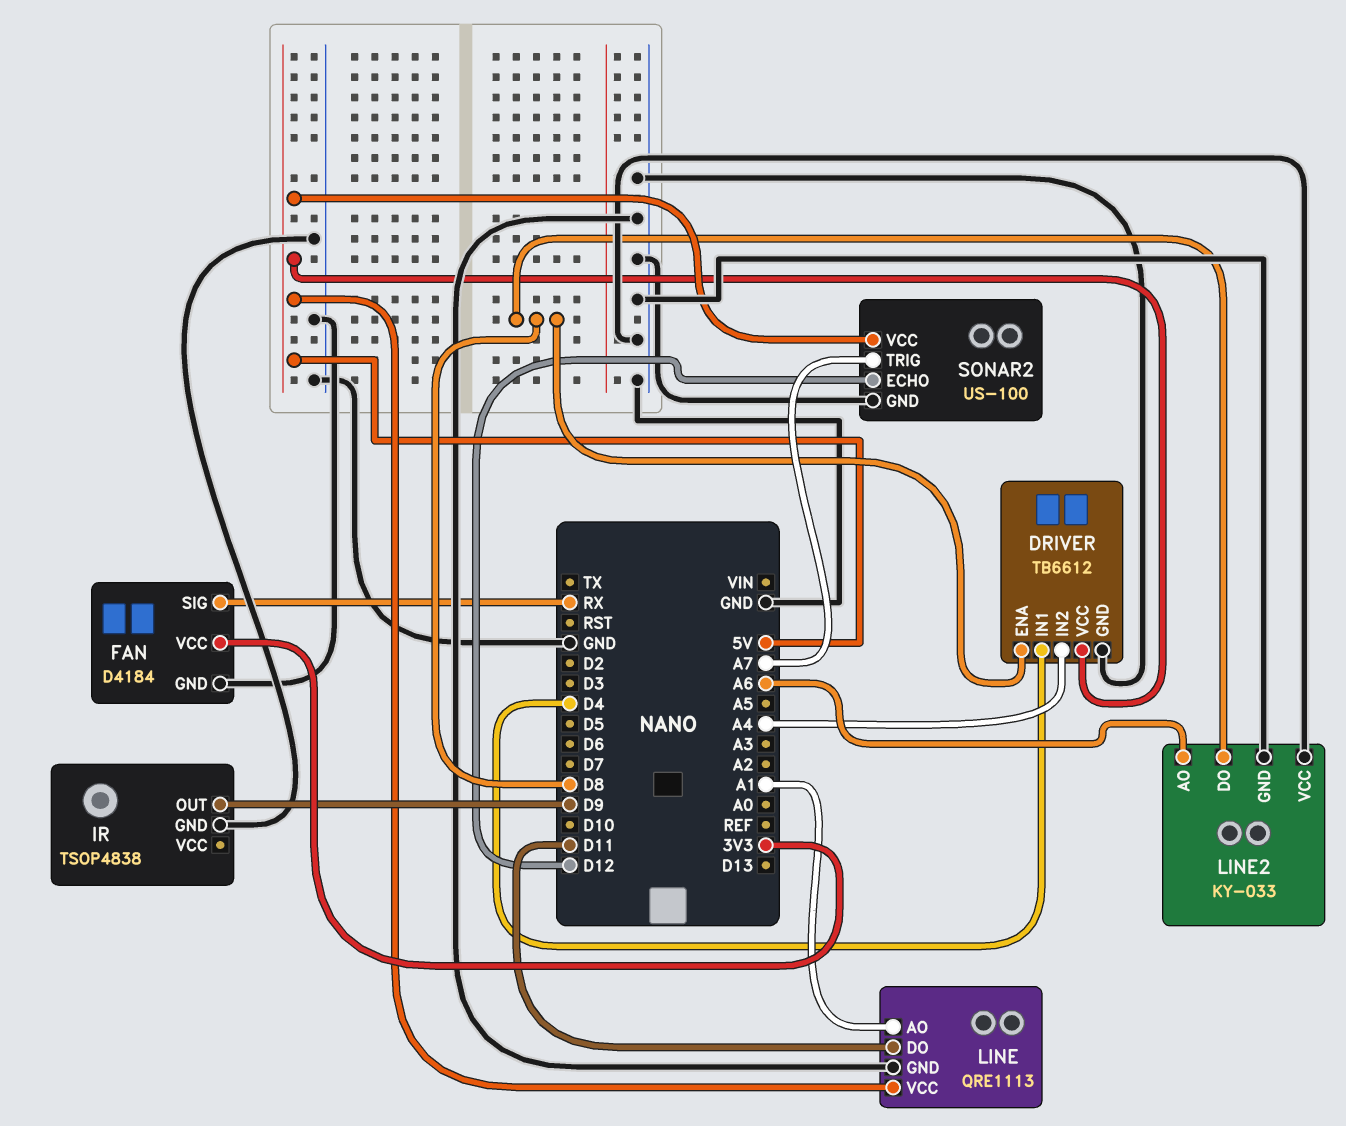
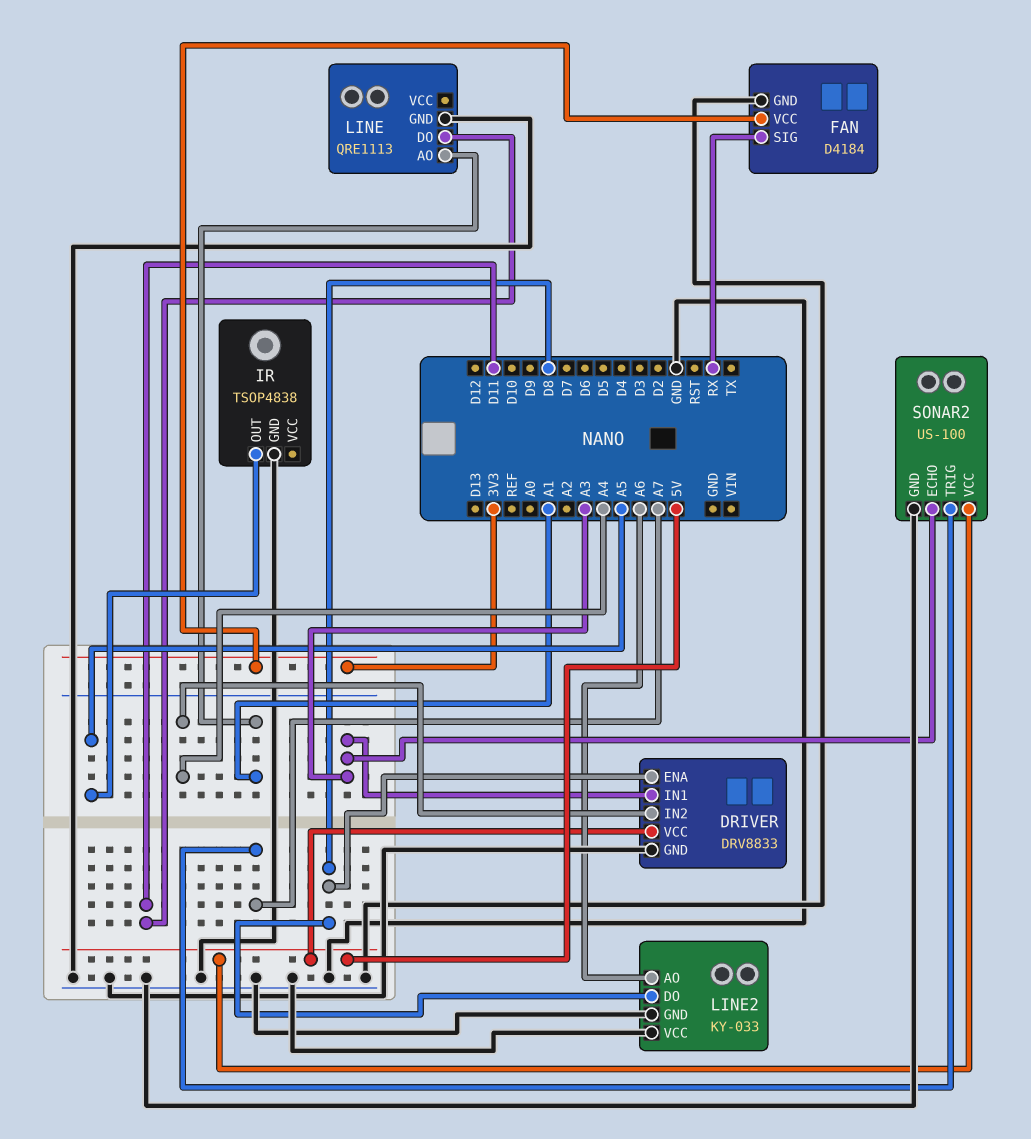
DRIVER: TB6612 -> DRV8833
DRIVER pin IN1: D4 -> A3
IR pin OUT: D9 -> A5
LINE pin VCC: 5V -> none
SONAR2 pin ECHO: D12 -> A3

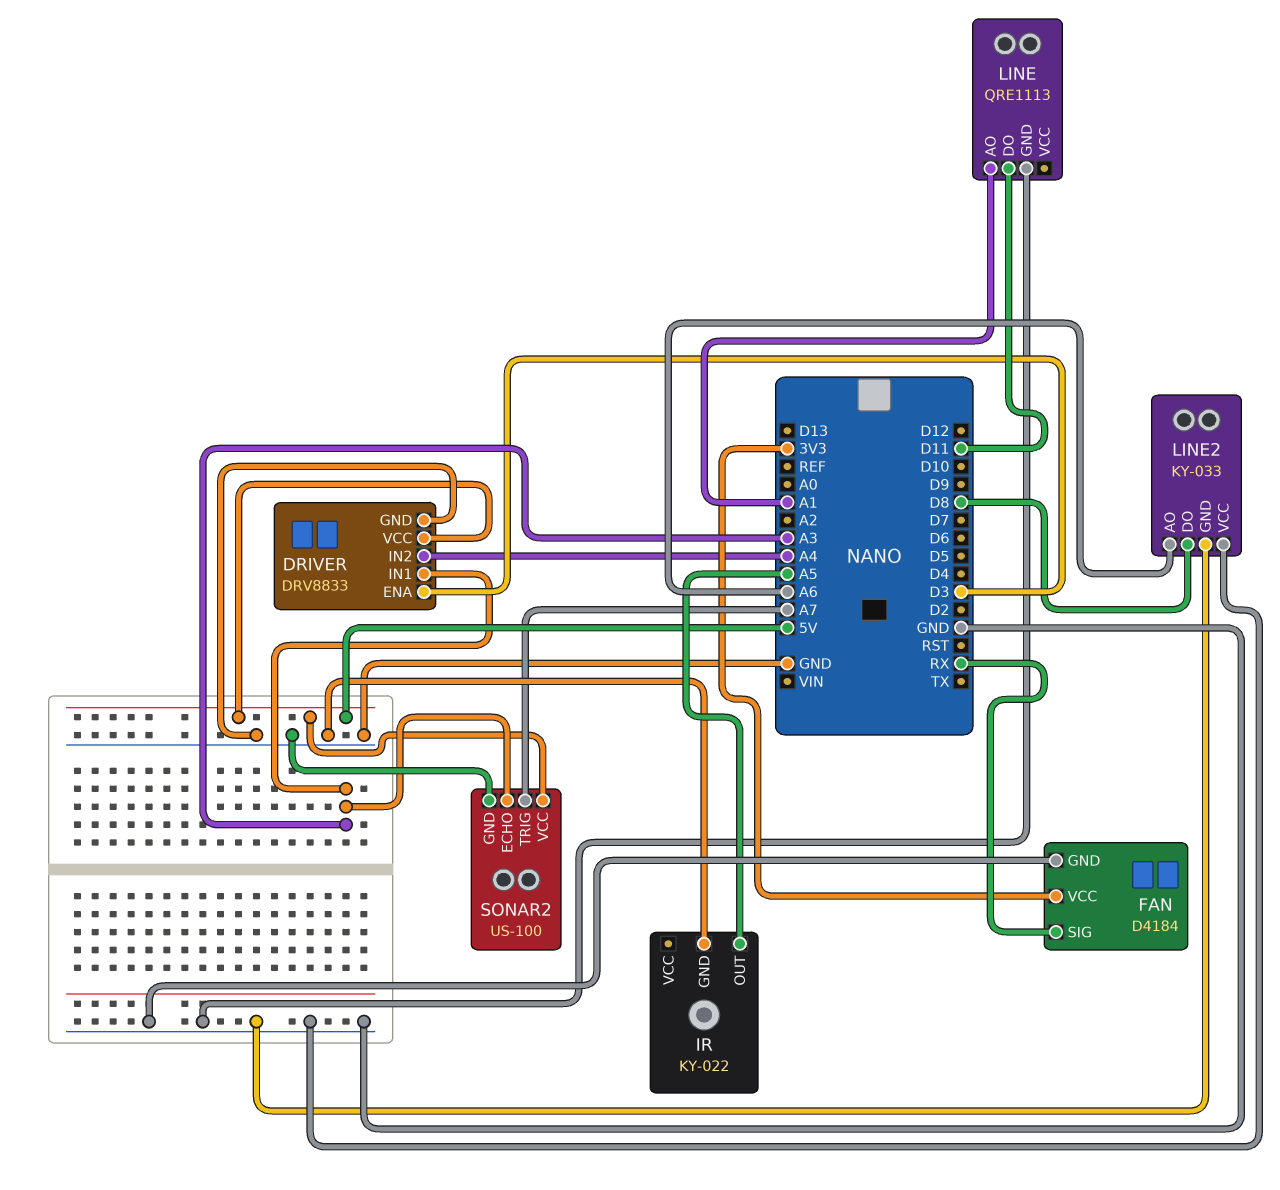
DRIVER pin ENA: D8 -> D3
IR: TSOP4838 -> KY-022

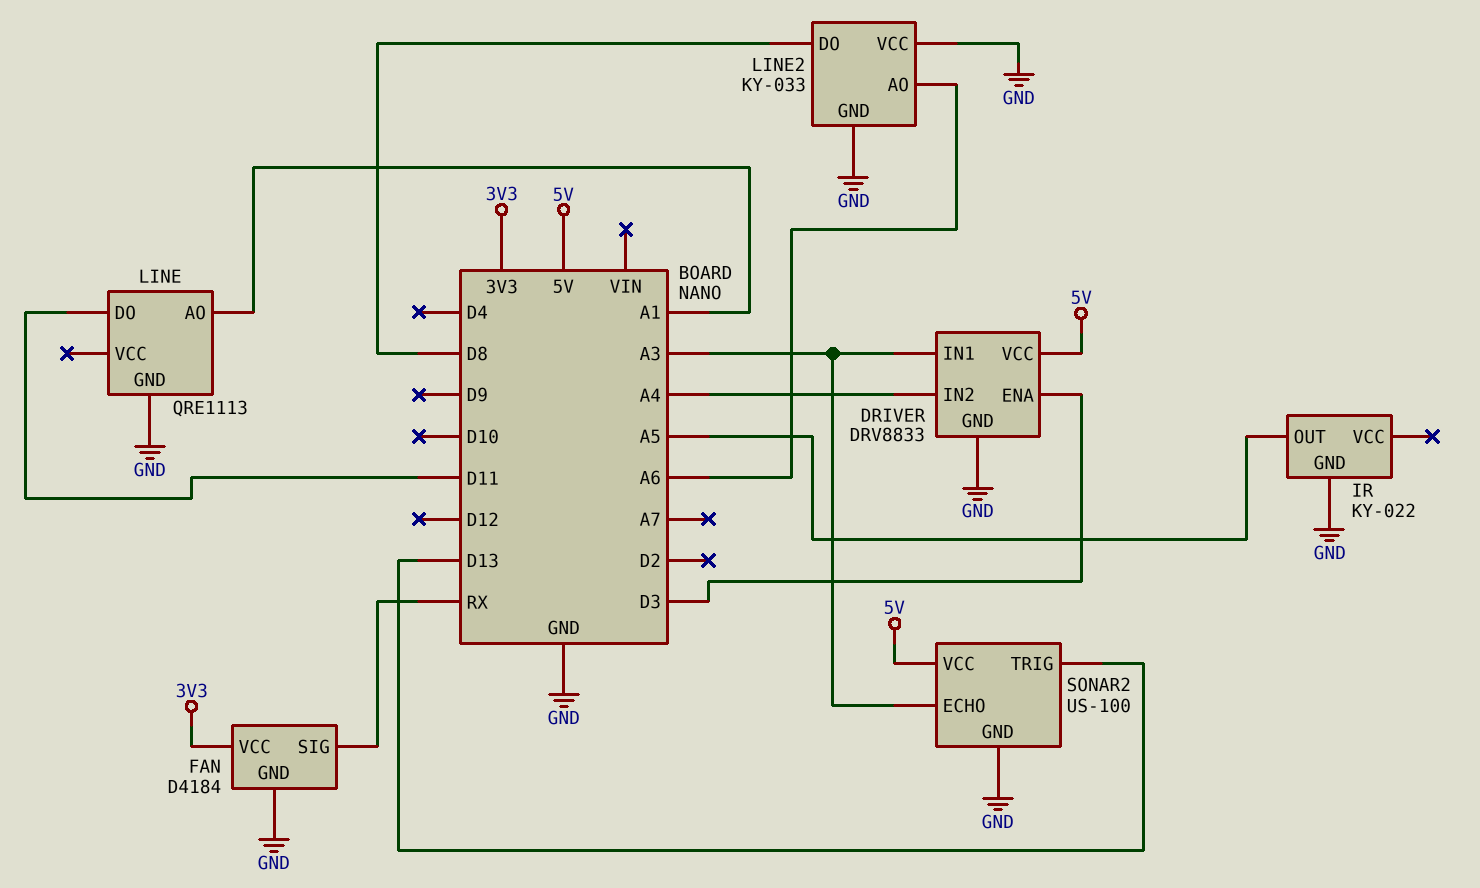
SONAR2 pin TRIG: A7 -> D13

